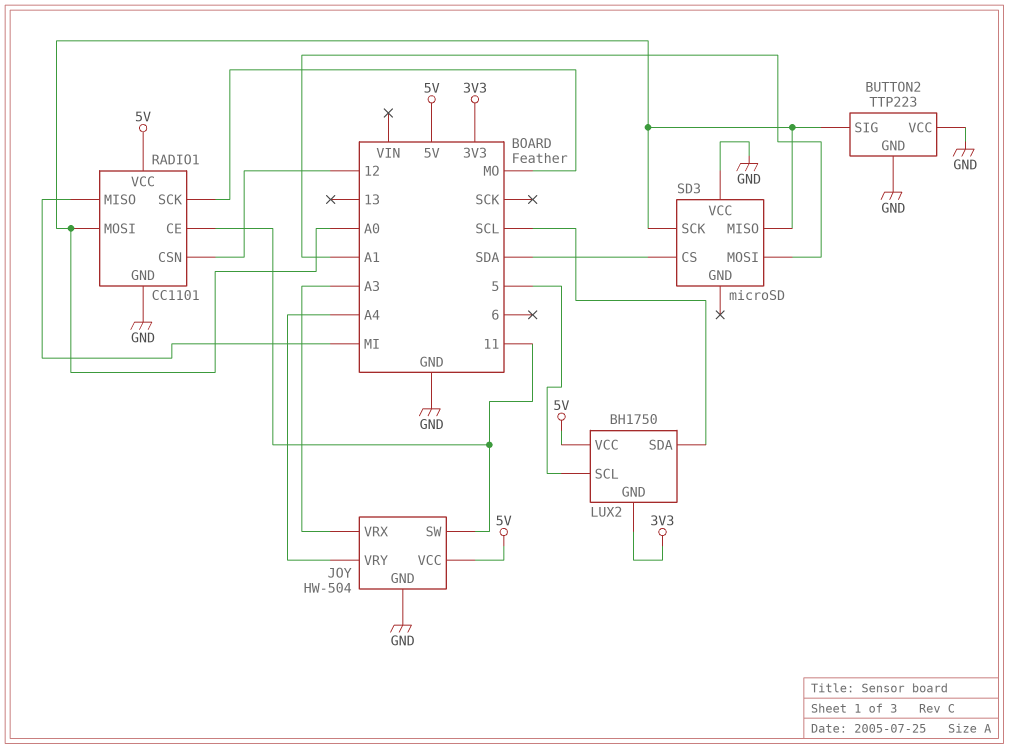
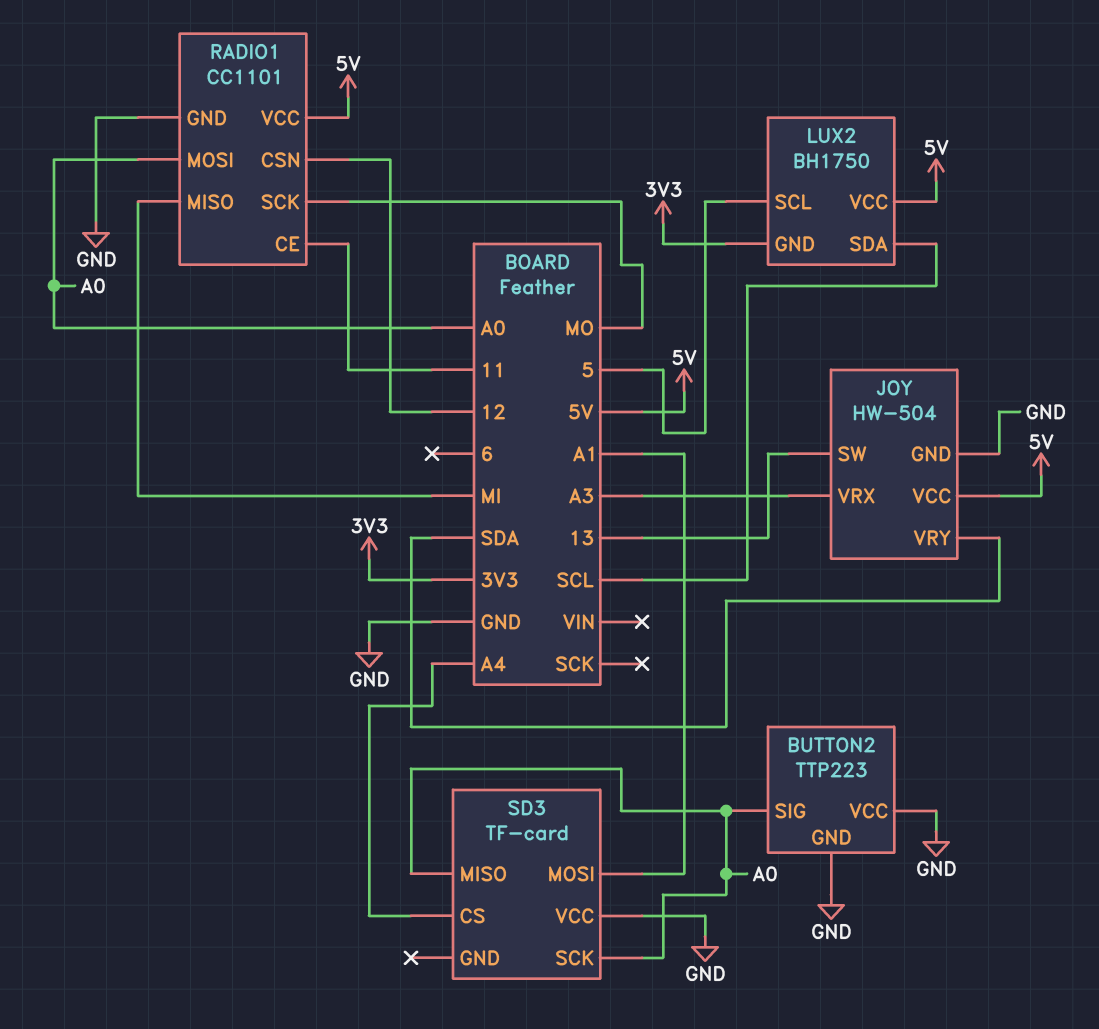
JOY pin SW: 11 -> 13
JOY pin VRY: A4 -> SDA
SD3: microSD -> TF-card
SD3 pin CS: SDA -> A4

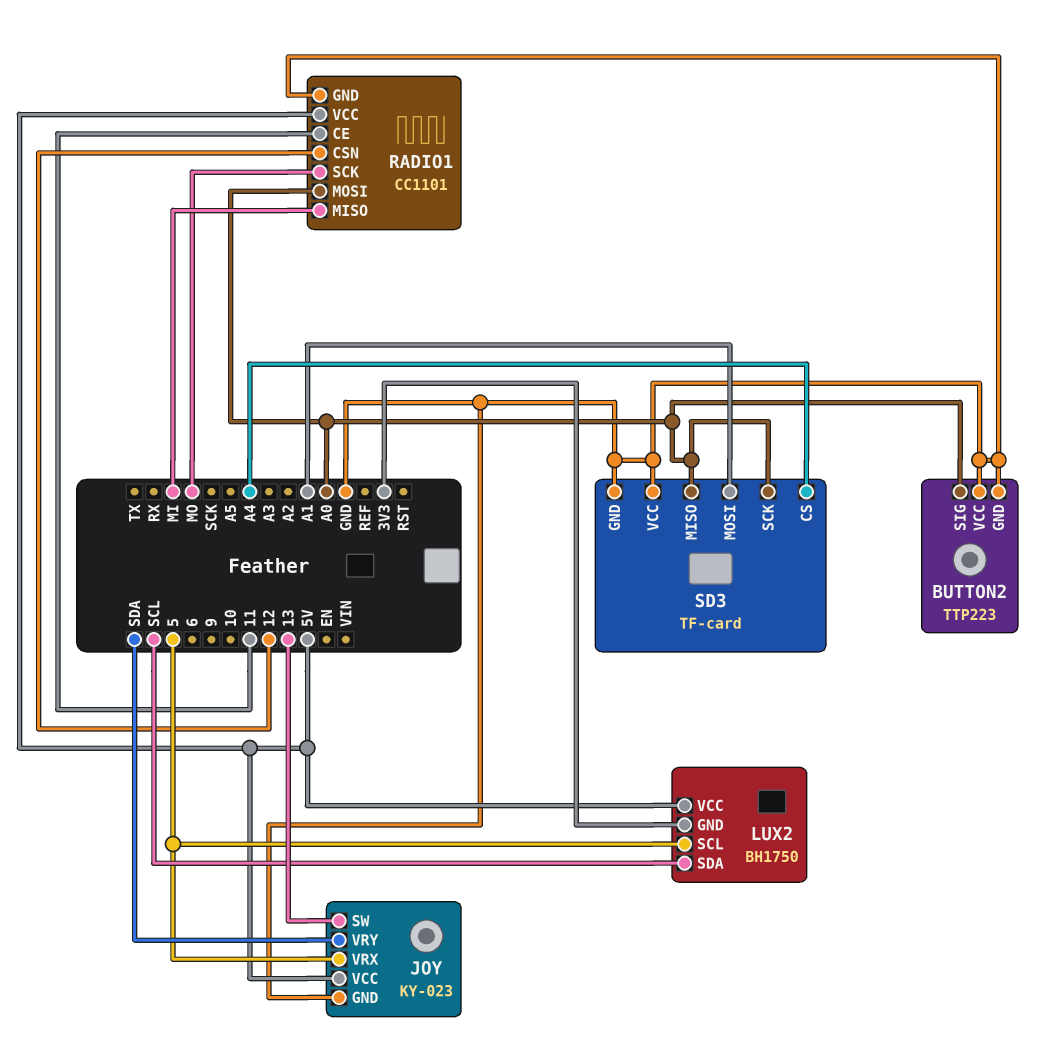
JOY: HW-504 -> KY-023
JOY pin VRX: A3 -> 5
SD3 pin GND: none -> GND

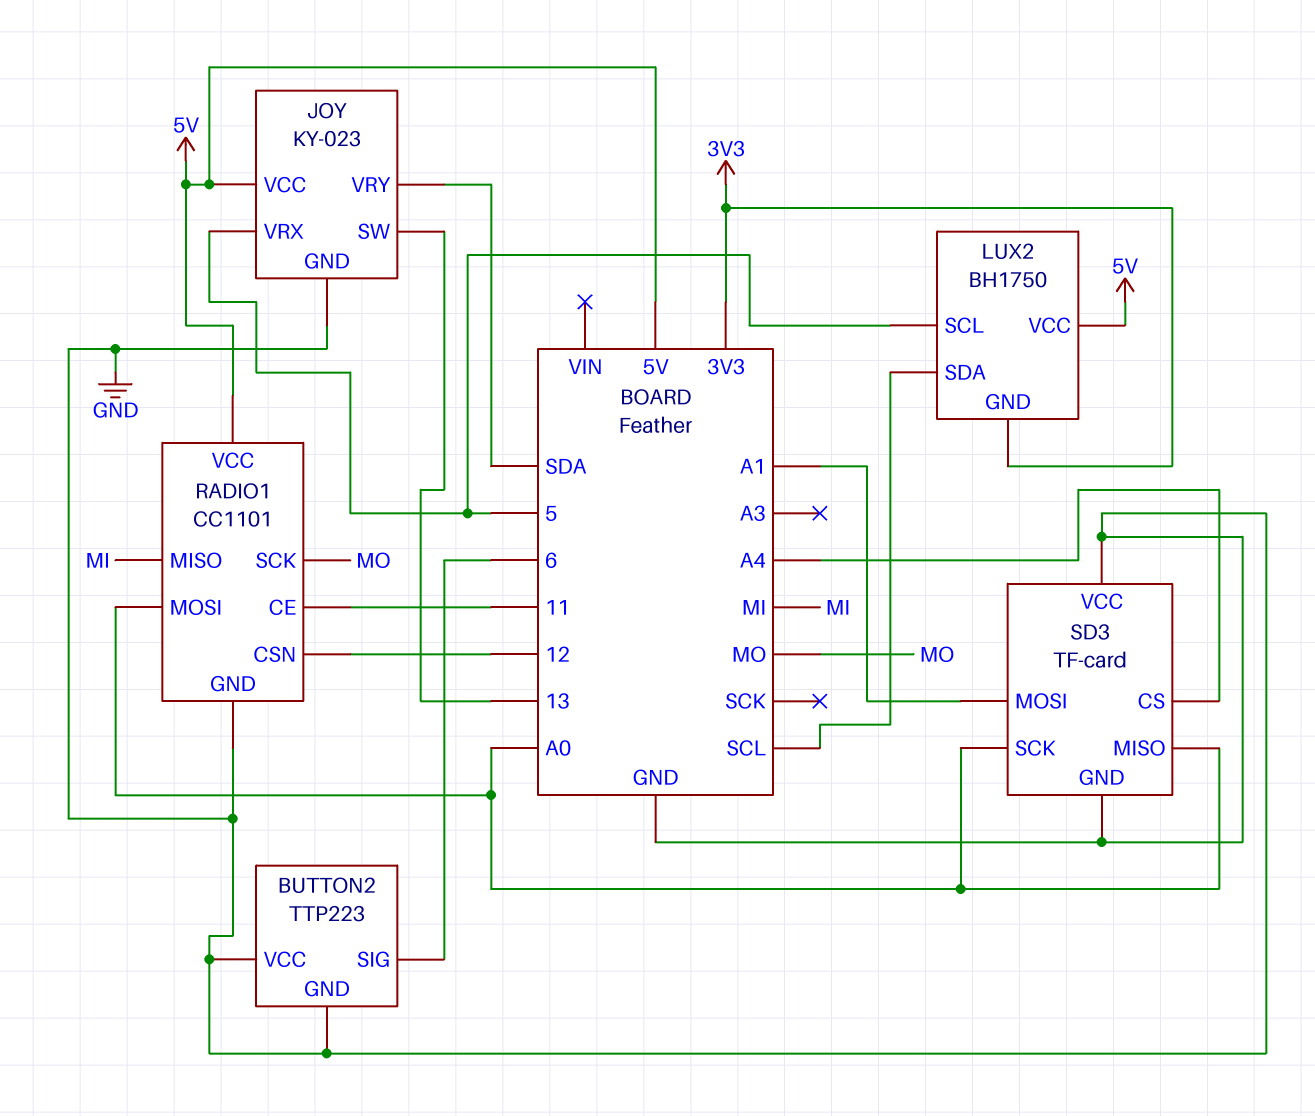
BUTTON2 pin SIG: A0 -> 6

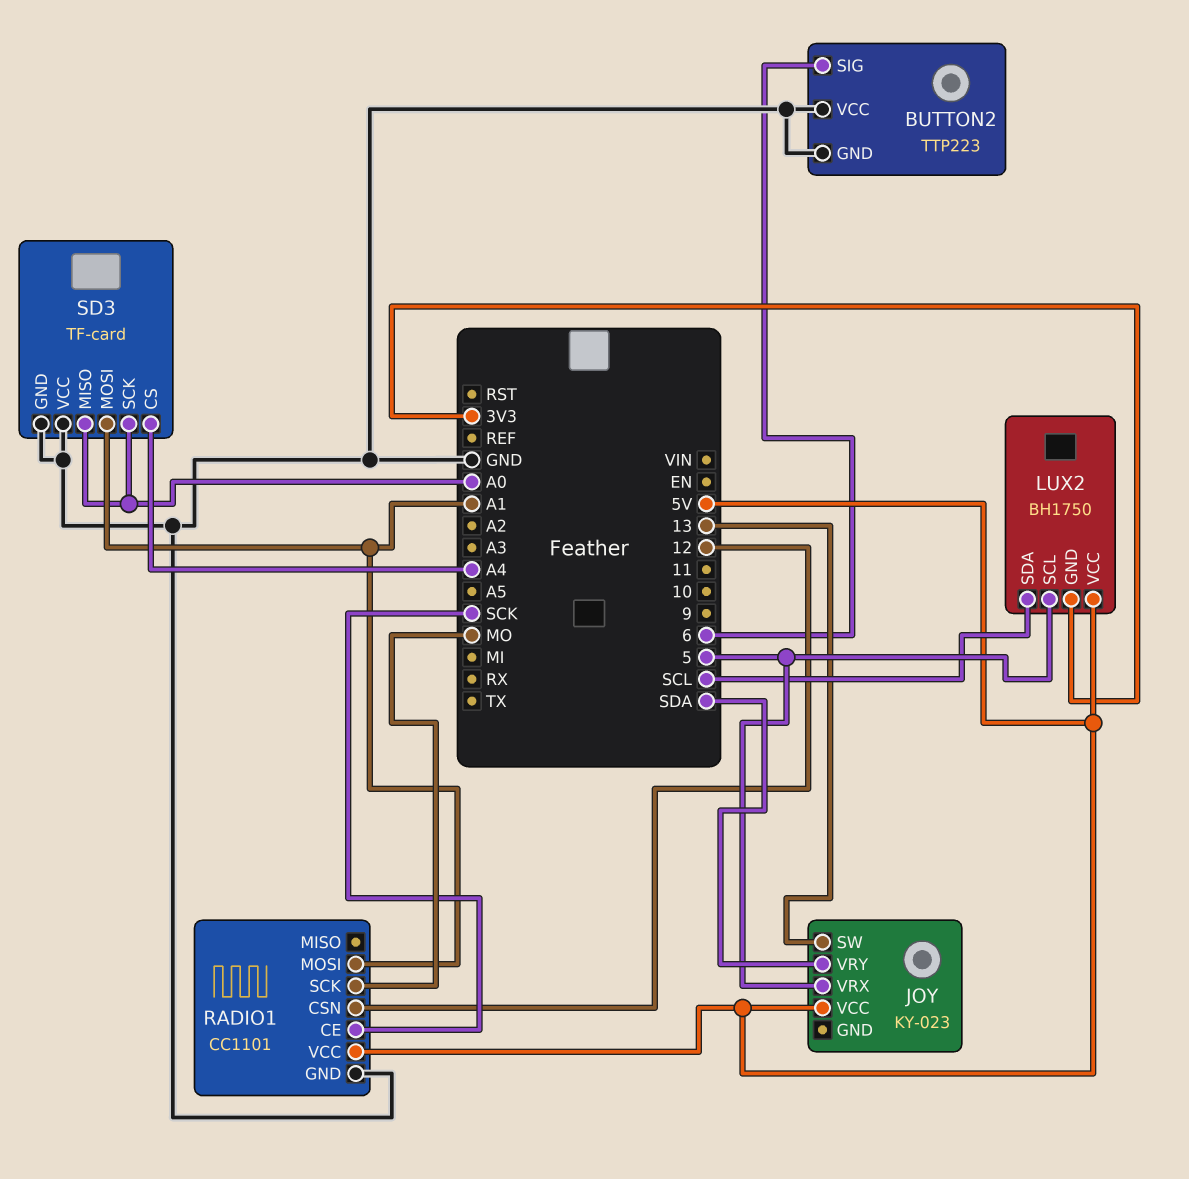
JOY pin GND: GND -> none
RADIO1 pin CE: 11 -> SCK
RADIO1 pin MISO: MI -> none
RADIO1 pin MOSI: A0 -> A1

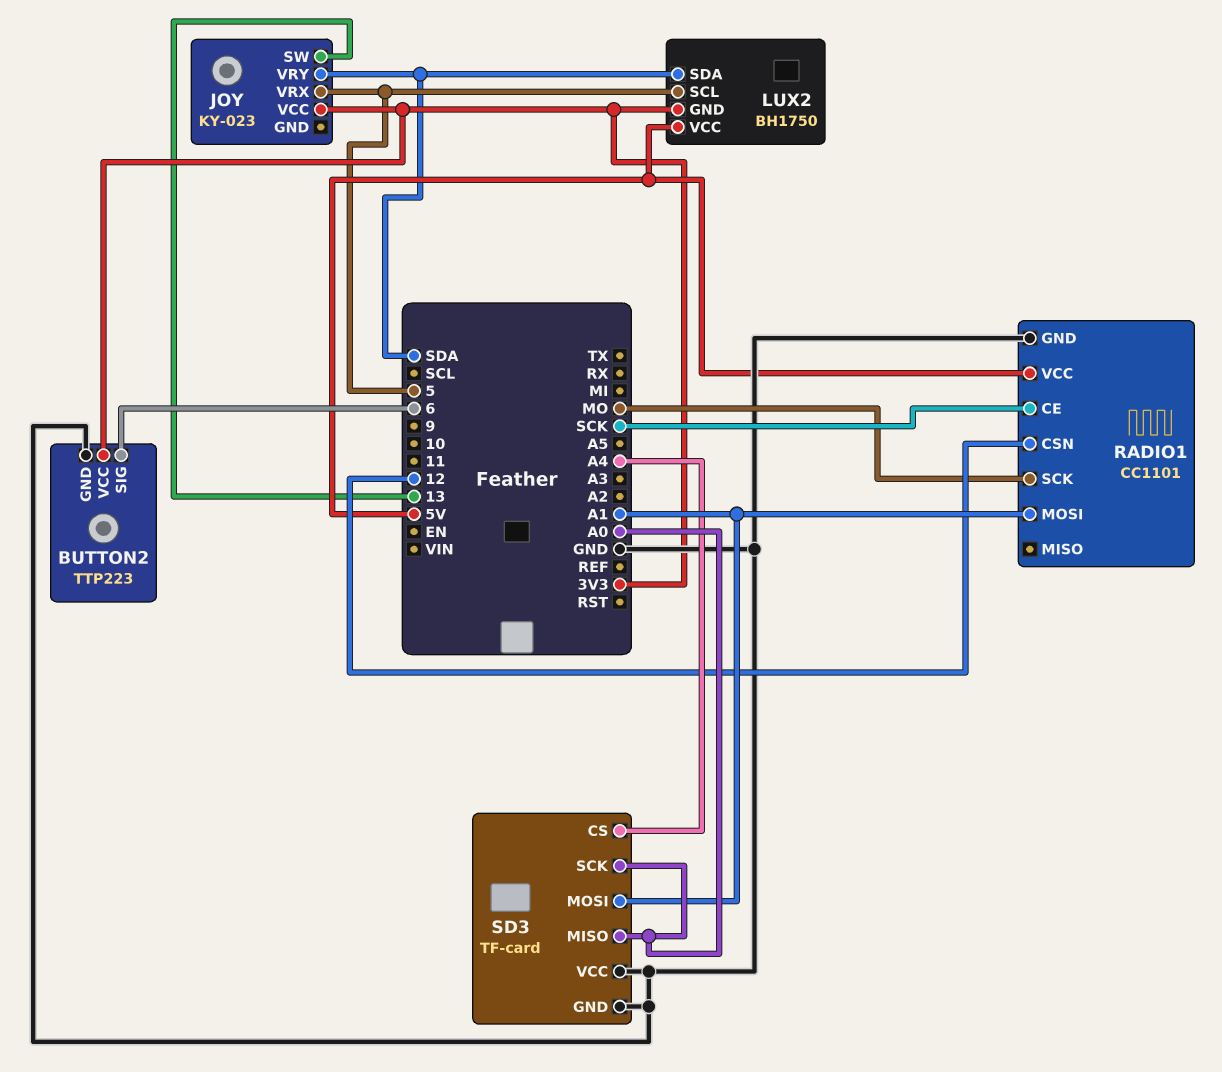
BUTTON2 pin VCC: GND -> 3V3
JOY pin VCC: 5V -> 3V3
LUX2 pin SDA: SCL -> SDA

